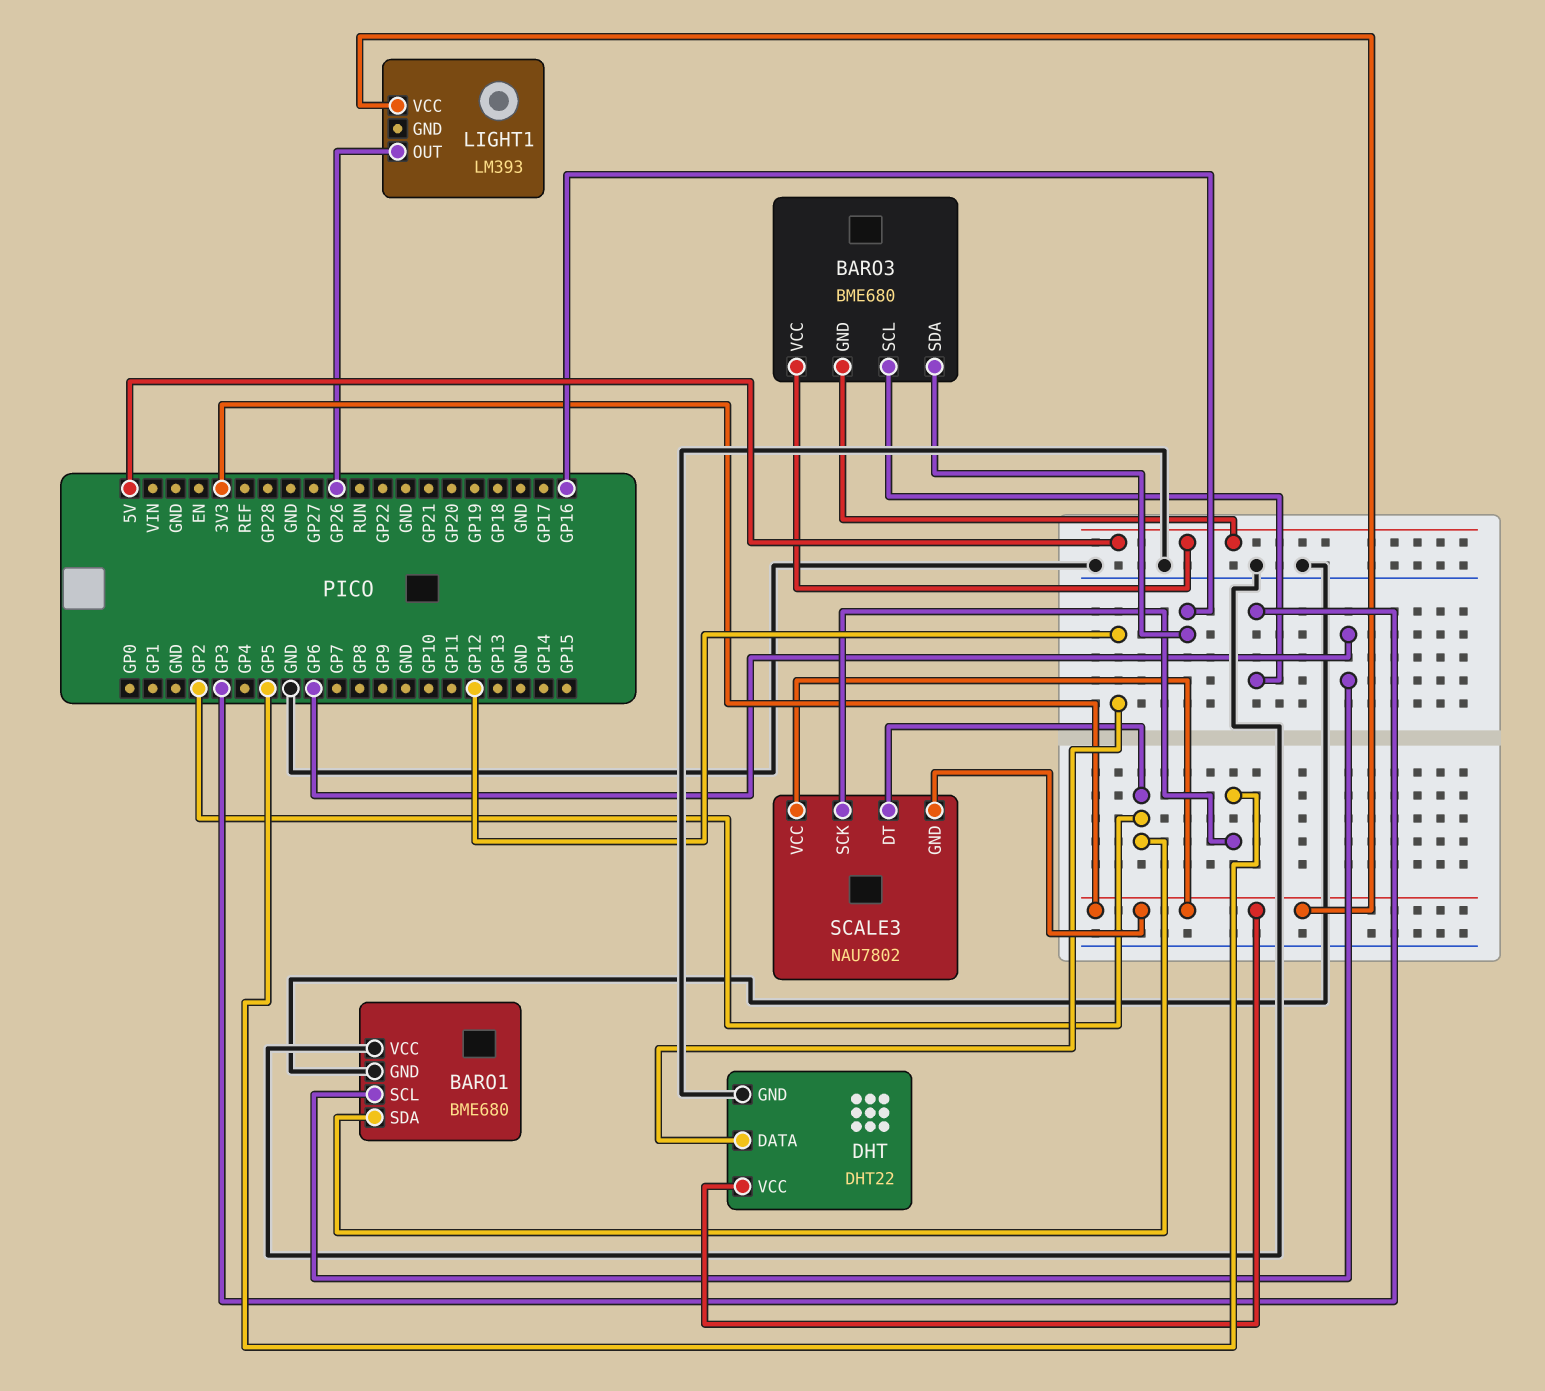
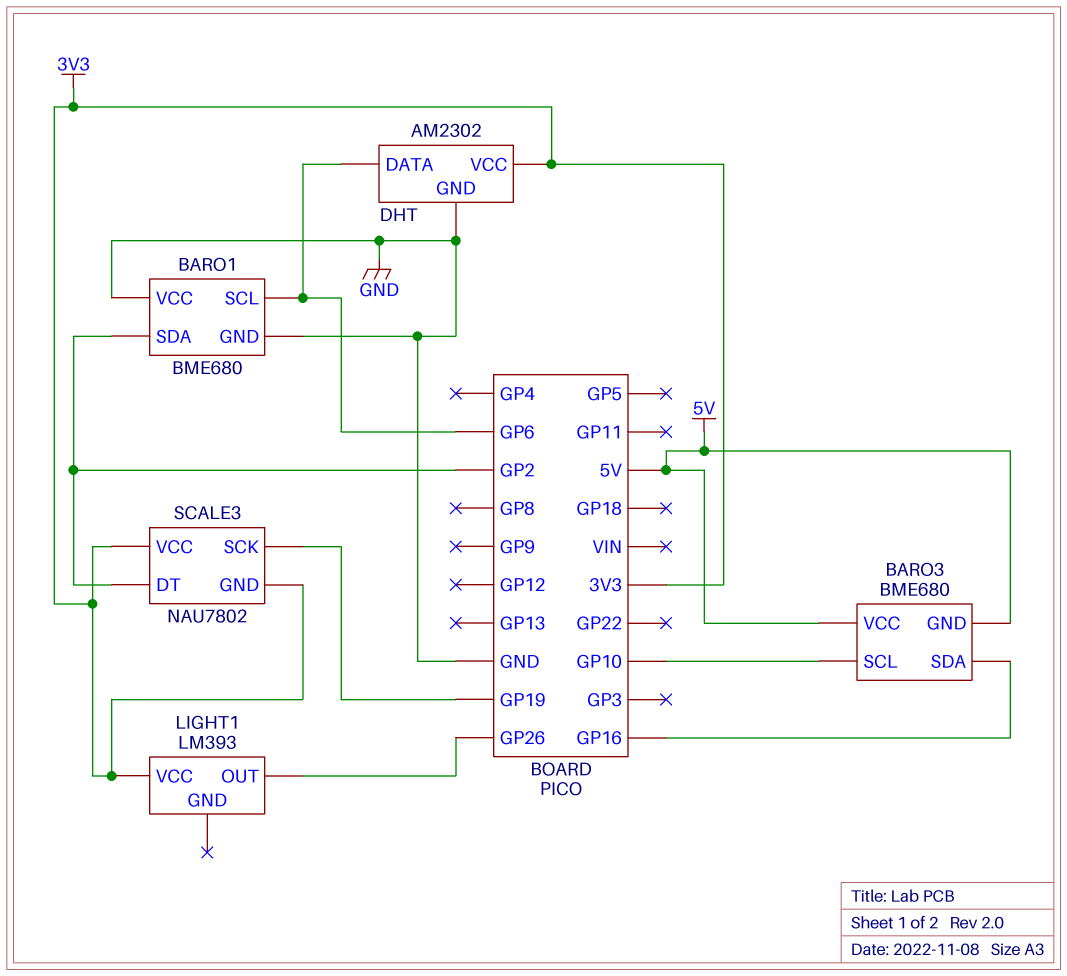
BARO3 pin SCL: GP3 -> GP10
DHT: DHT22 -> AM2302
DHT pin DATA: GP12 -> GP6
SCALE3 pin SCK: GP5 -> GP19

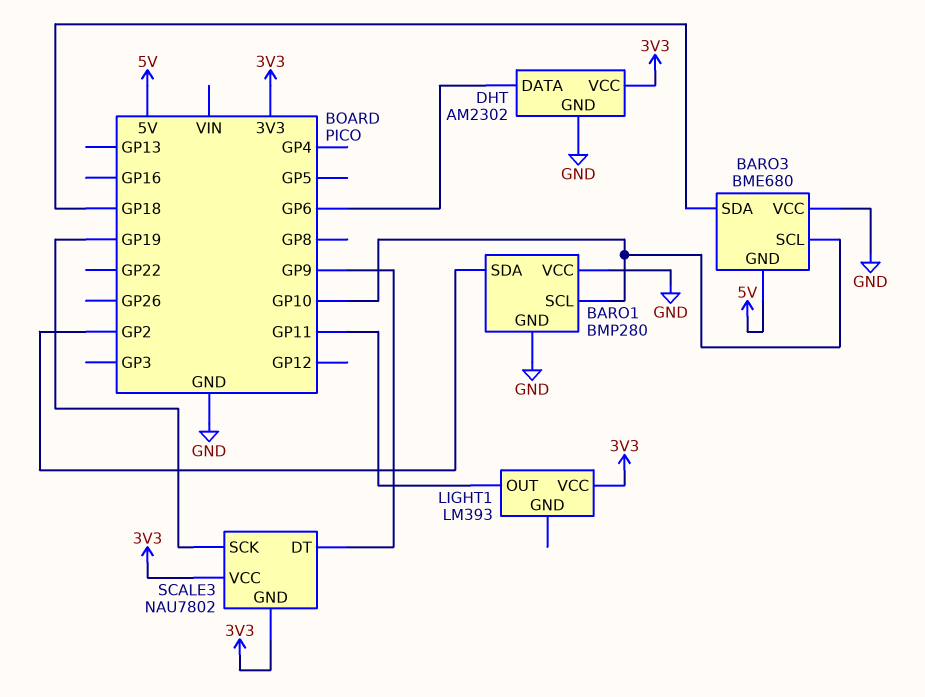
BARO1: BME680 -> BMP280
BARO1 pin SCL: GP6 -> GP10
BARO3 pin SDA: GP16 -> GP18
BARO3 pin VCC: 5V -> GND
LIGHT1 pin OUT: GP26 -> GP11
SCALE3 pin DT: GP2 -> GP9

